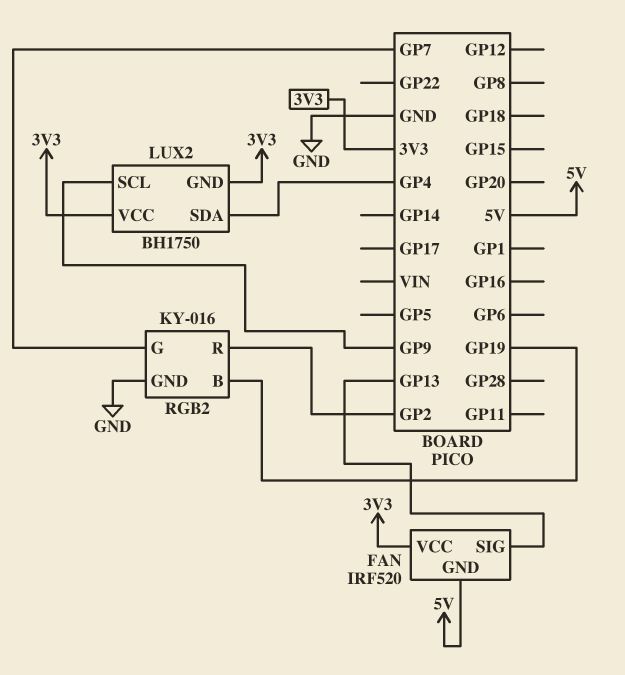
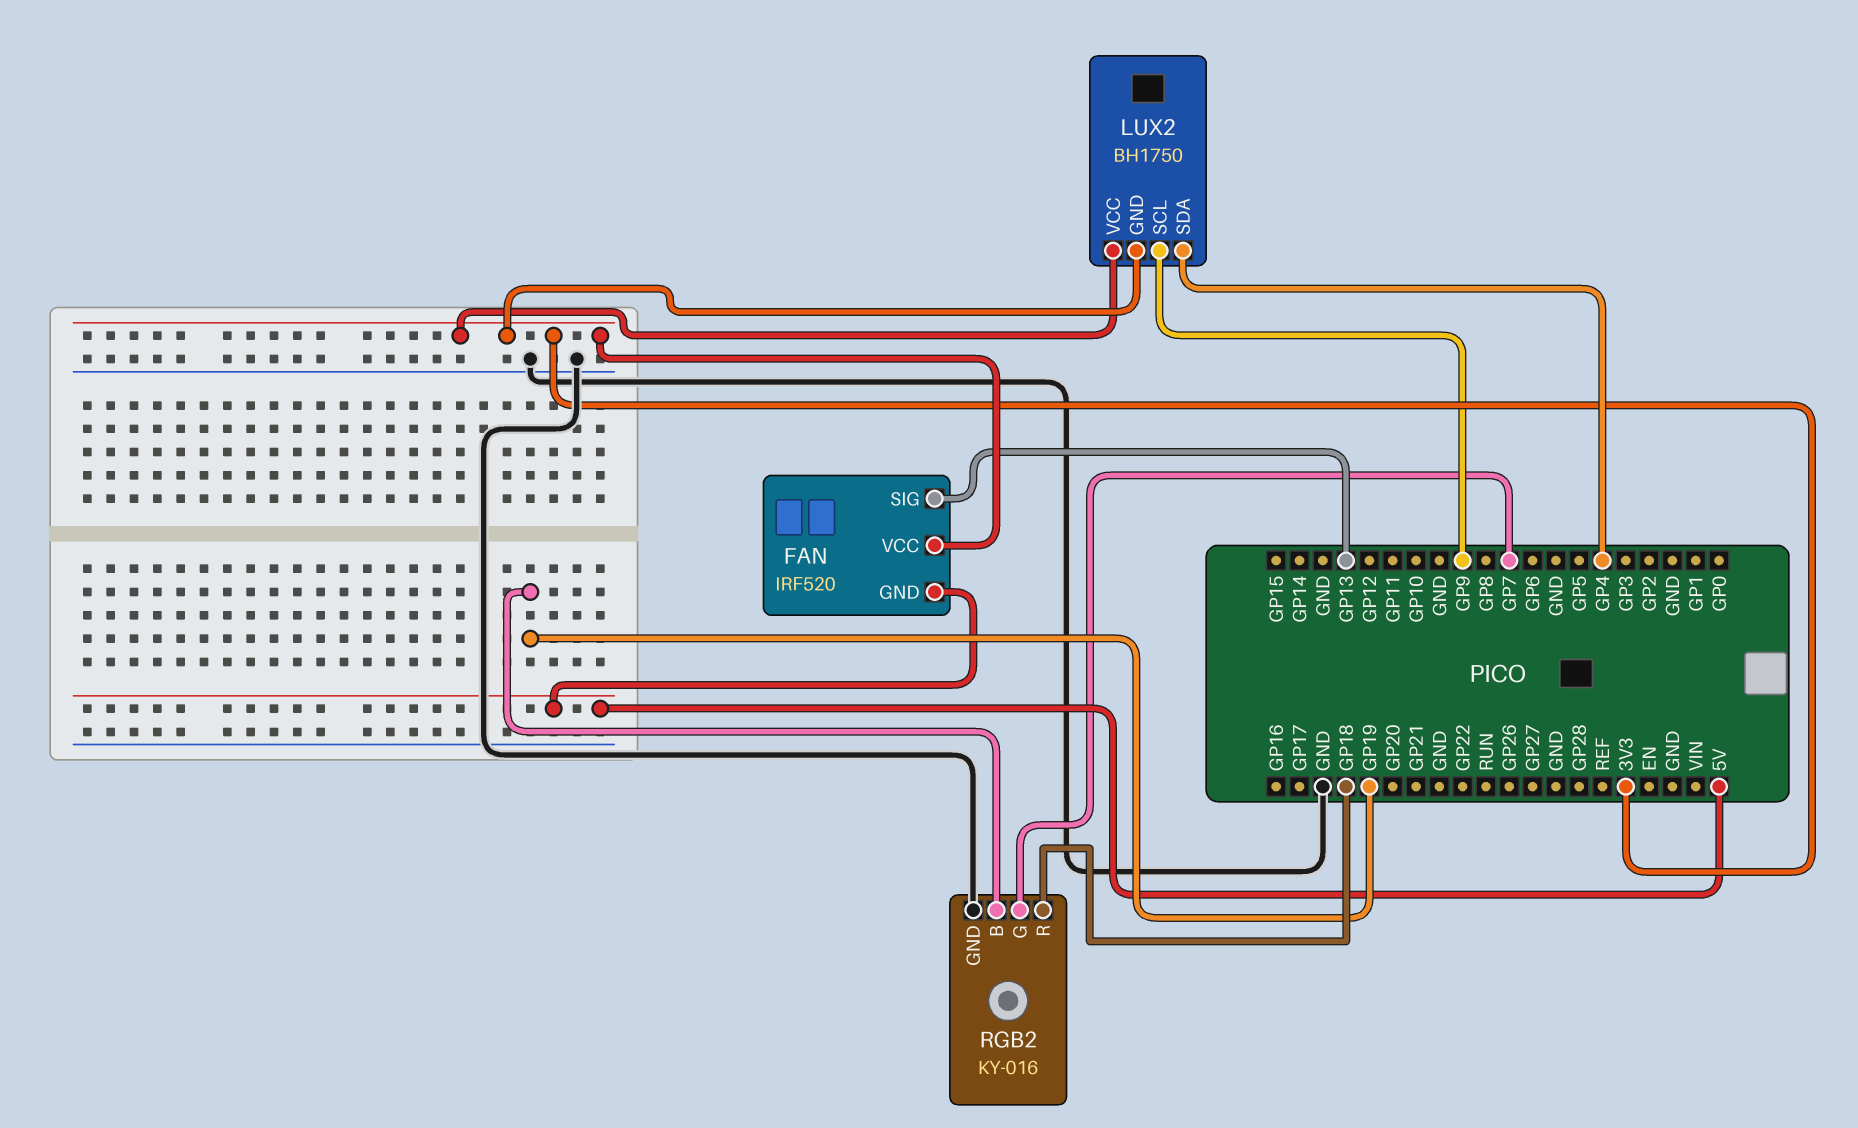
RGB2 pin R: GP2 -> GP18

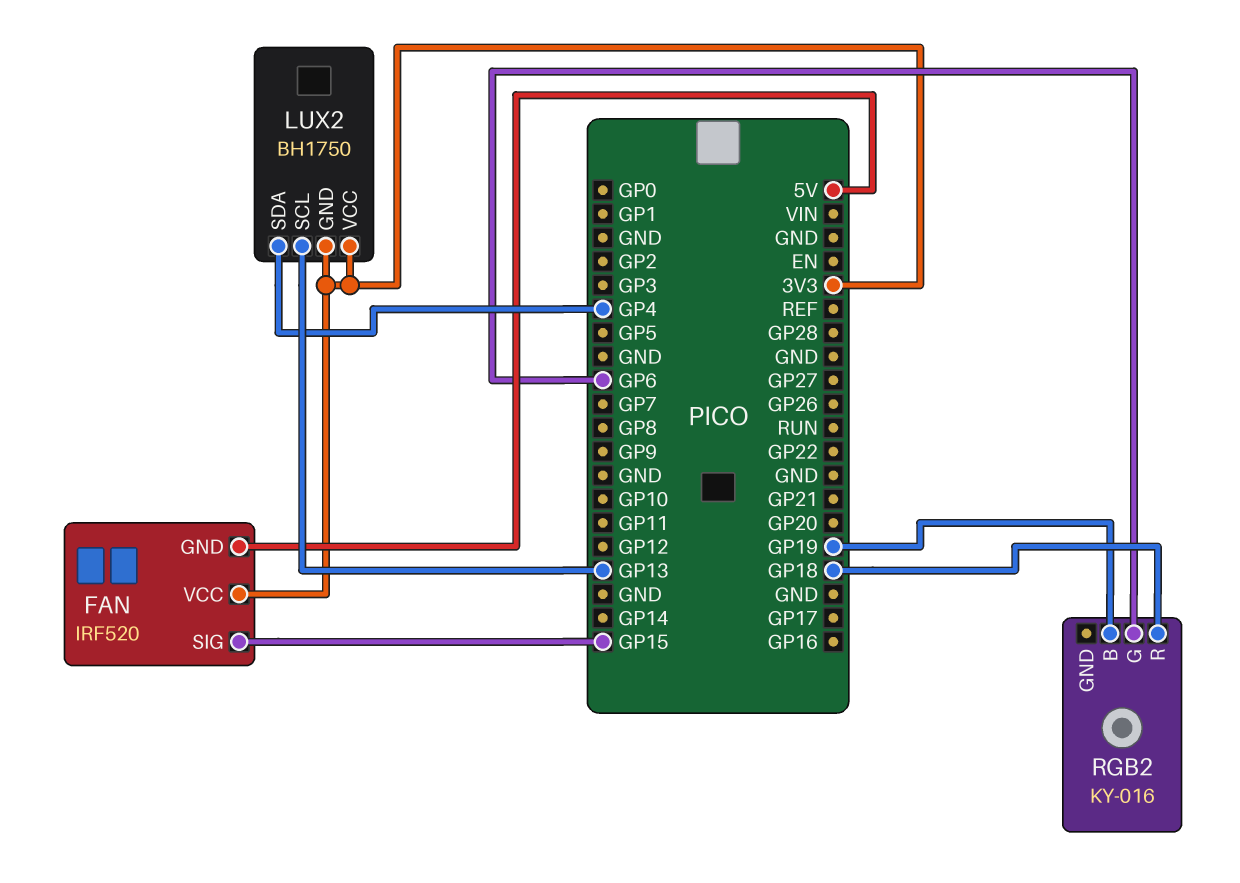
FAN pin SIG: GP13 -> GP15
LUX2 pin SCL: GP9 -> GP13
RGB2 pin G: GP7 -> GP6
RGB2 pin GND: GND -> none

